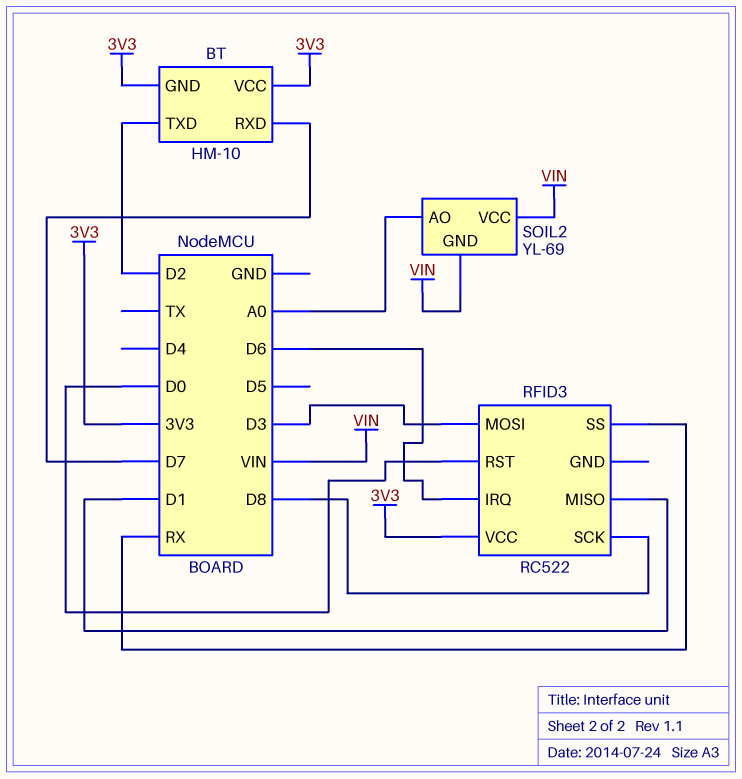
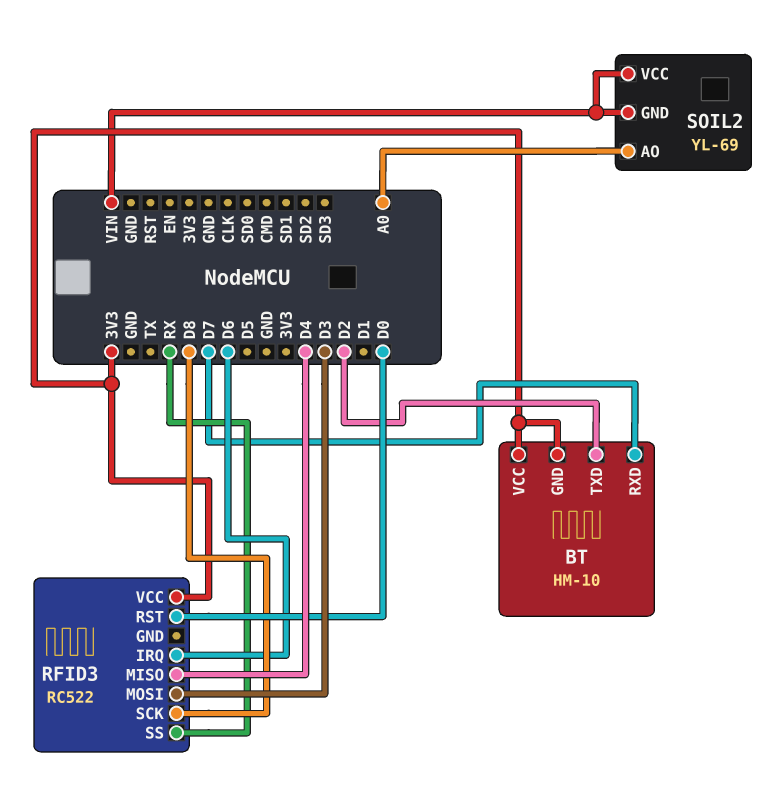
RFID3 pin MISO: D1 -> D4

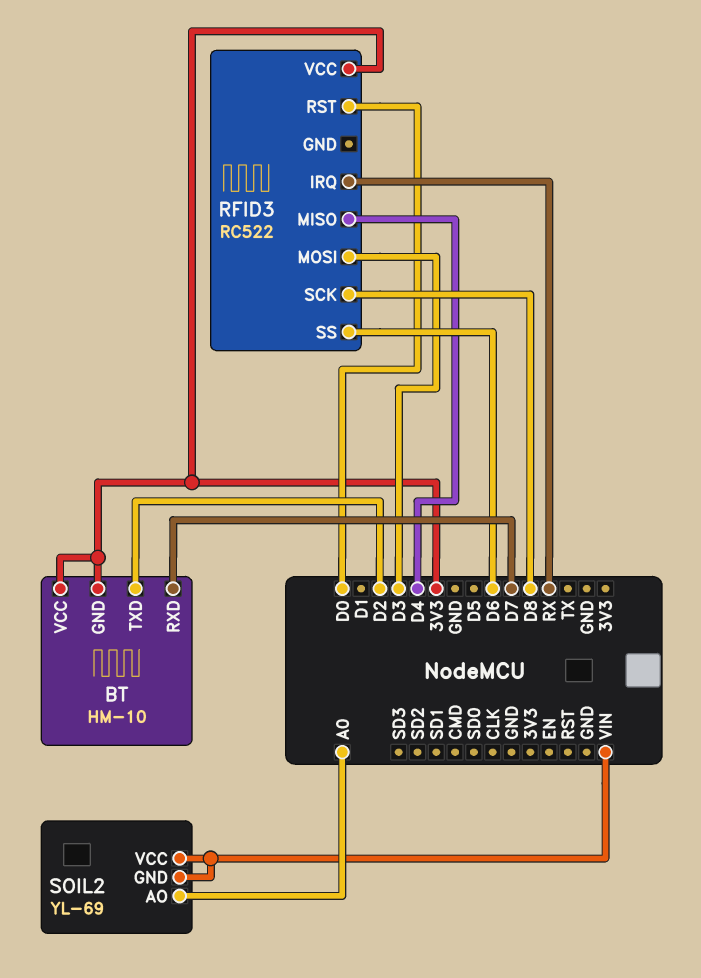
RFID3 pin IRQ: D6 -> RX
RFID3 pin SS: RX -> D6

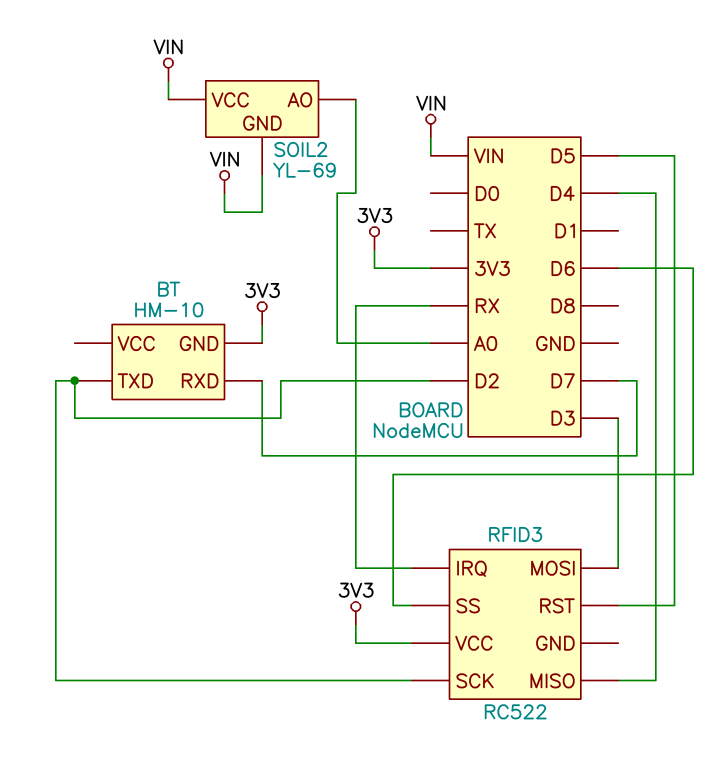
BT pin VCC: 3V3 -> none
RFID3 pin RST: D0 -> D5
RFID3 pin SCK: D8 -> D2

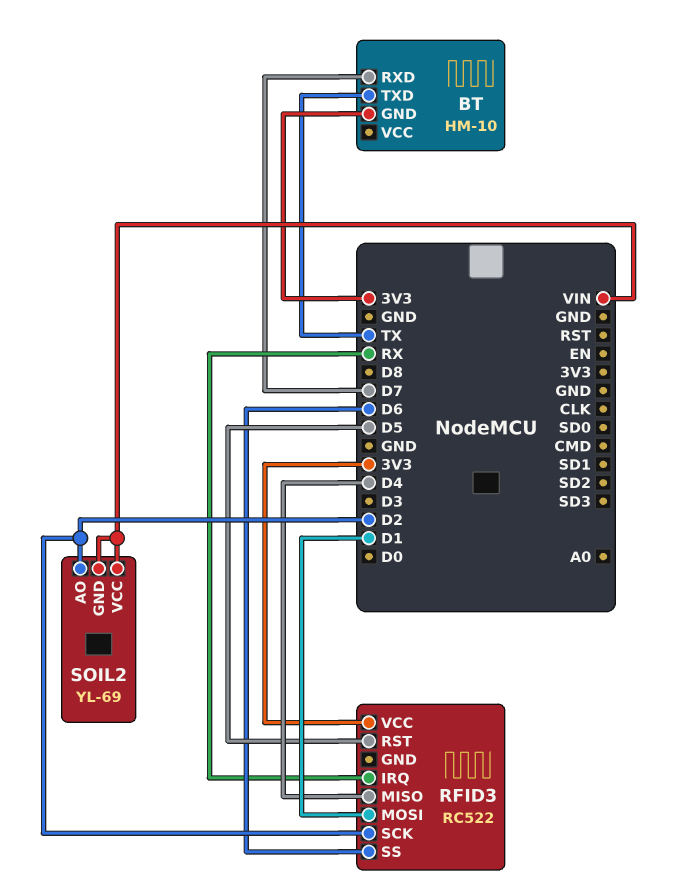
BT pin TXD: D2 -> TX
RFID3 pin MOSI: D3 -> D1
SOIL2 pin AO: A0 -> D2

